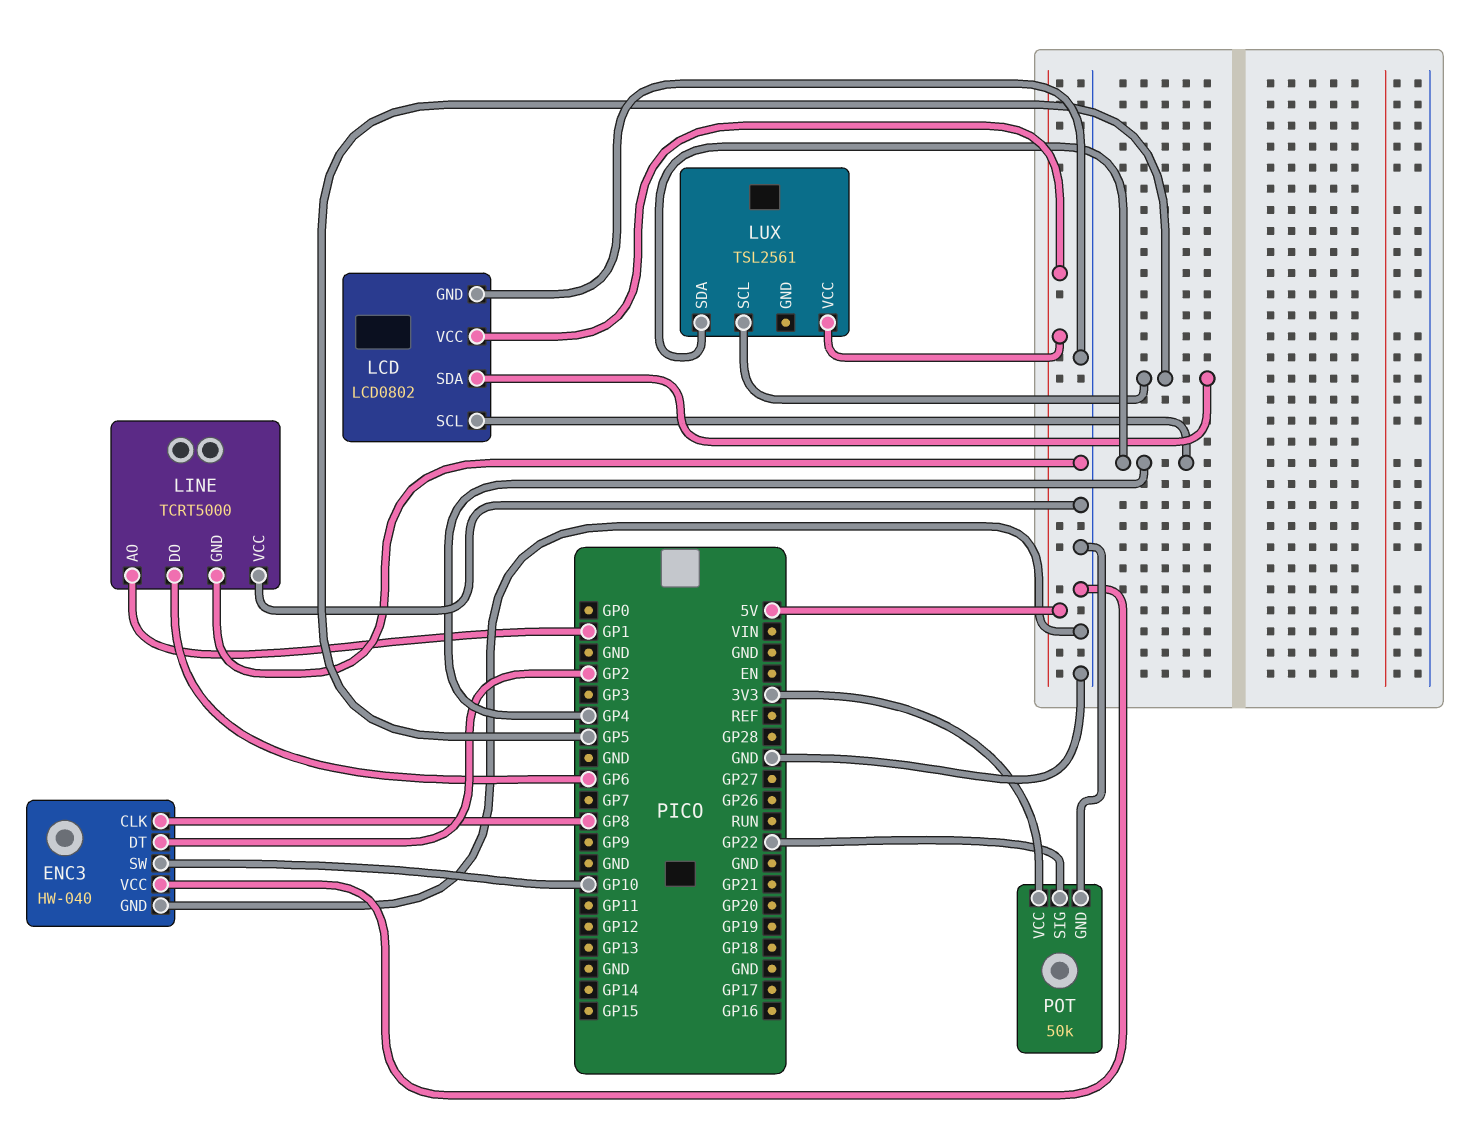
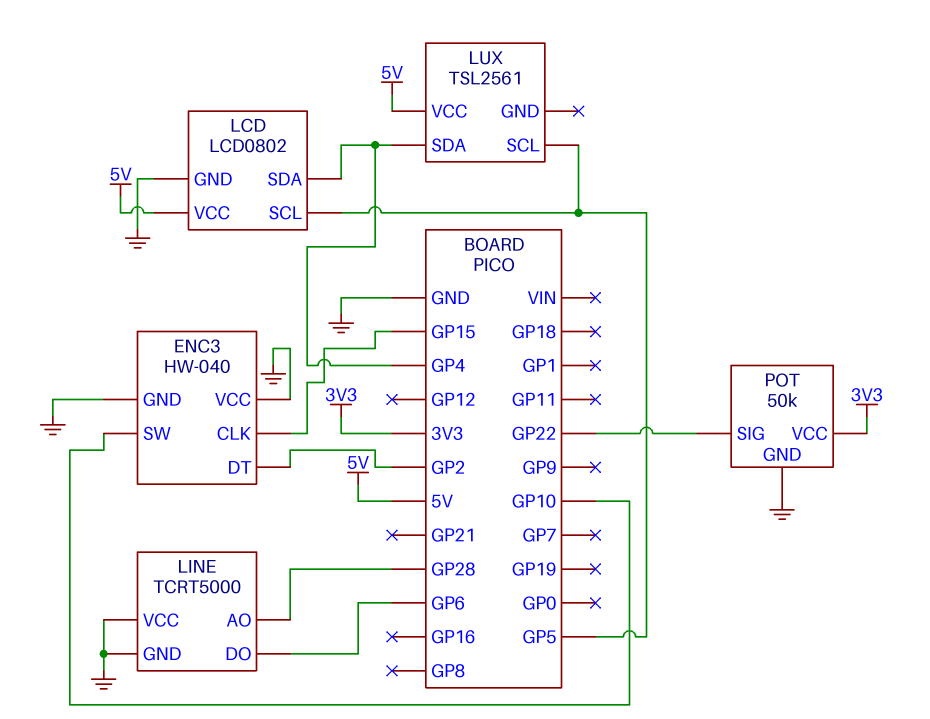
ENC3 pin CLK: GP8 -> GP15
LCD pin SCL: GP4 -> GP5
LCD pin SDA: GP5 -> GP4
LINE pin AO: GP1 -> GP28

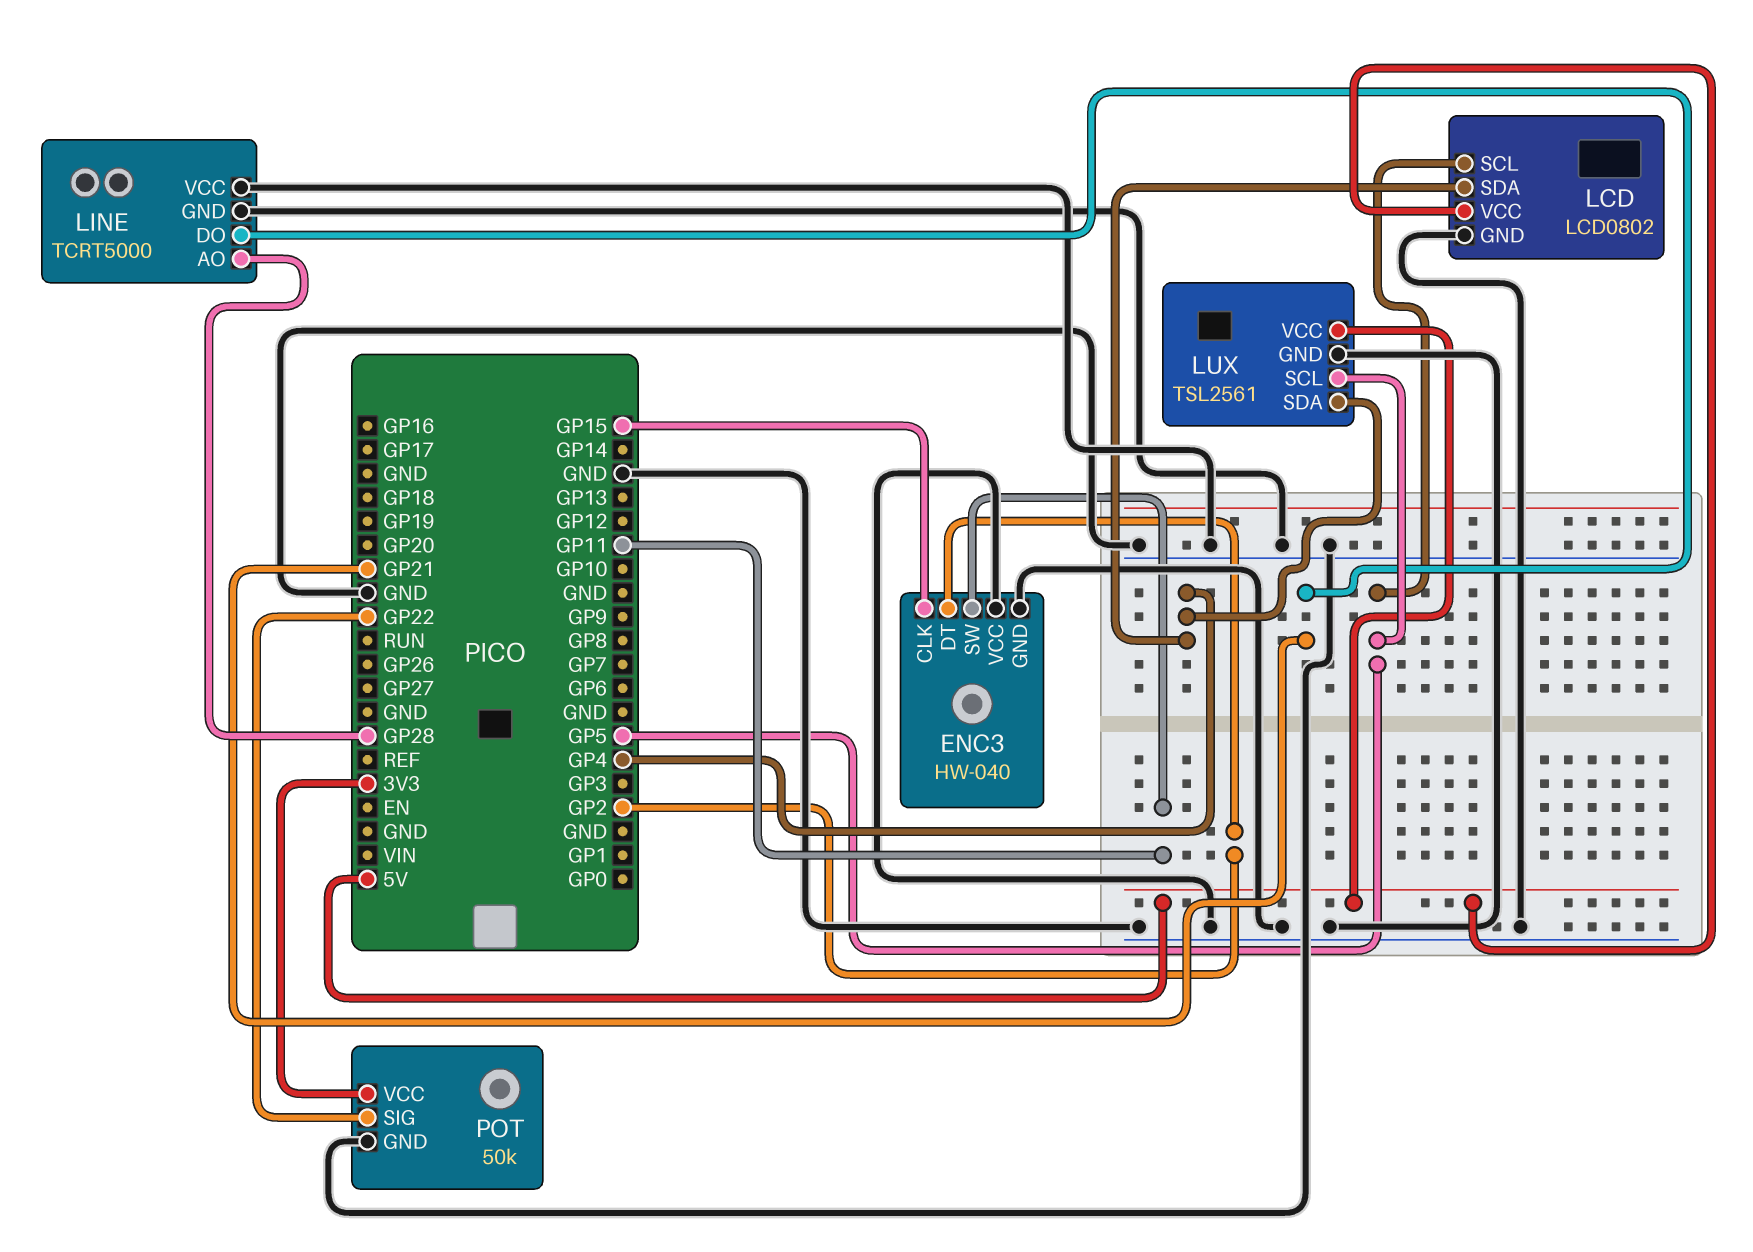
ENC3 pin SW: GP10 -> GP11
LINE pin DO: GP6 -> GP21
LUX pin GND: none -> GND

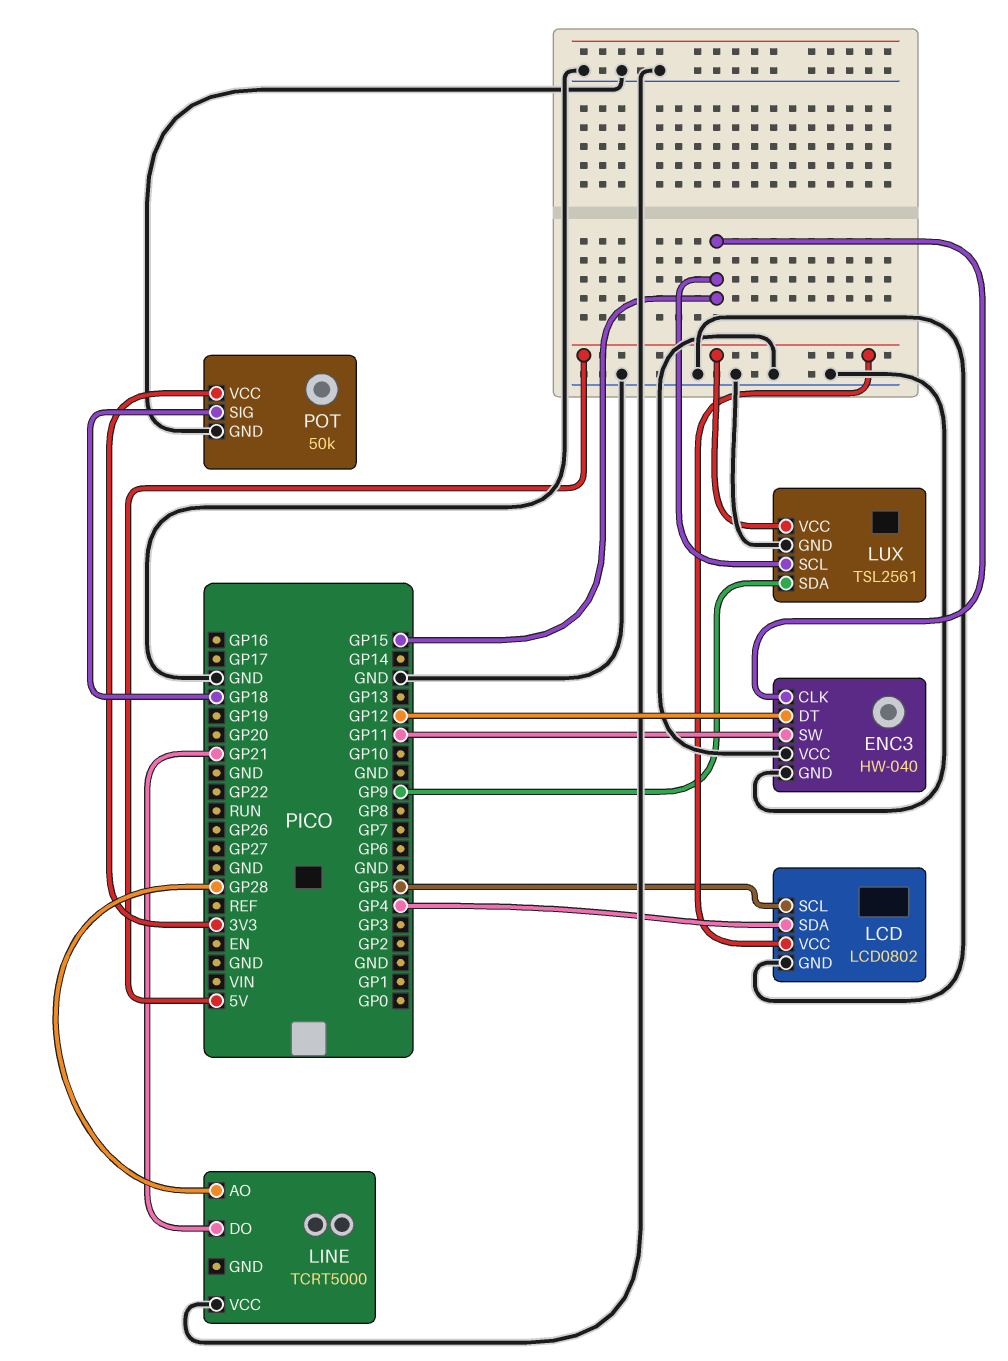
ENC3 pin DT: GP2 -> GP12
LINE pin GND: GND -> none
LUX pin SCL: GP5 -> GP15
LUX pin SDA: GP4 -> GP9
POT pin SIG: GP22 -> GP18

